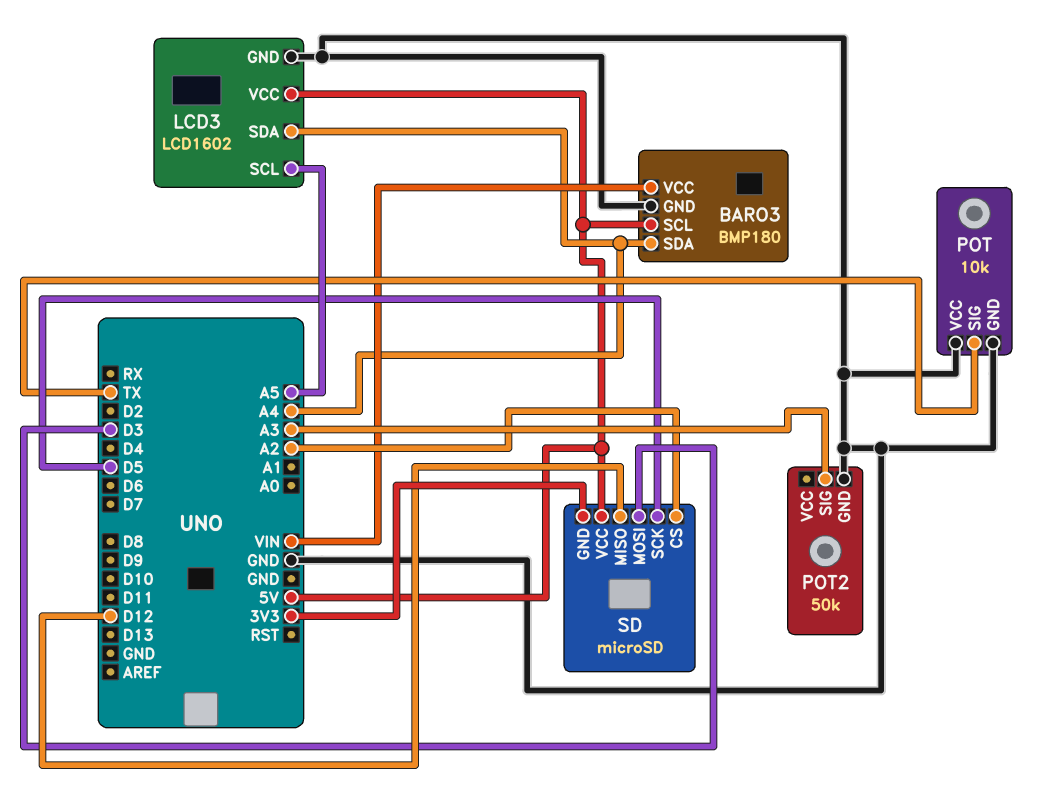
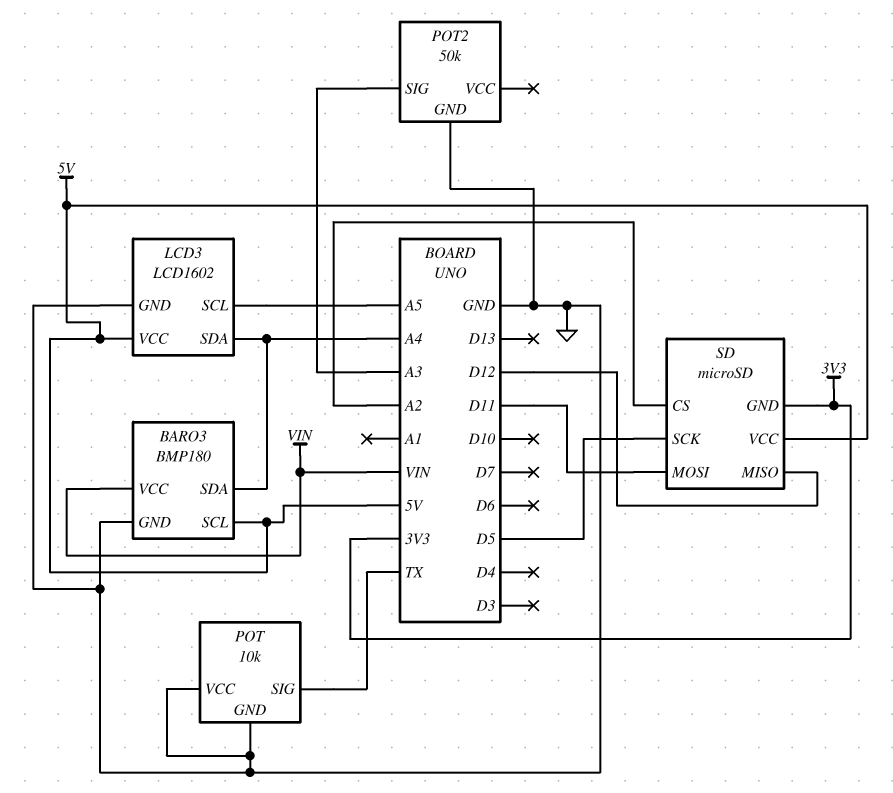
SD pin MOSI: D3 -> D11

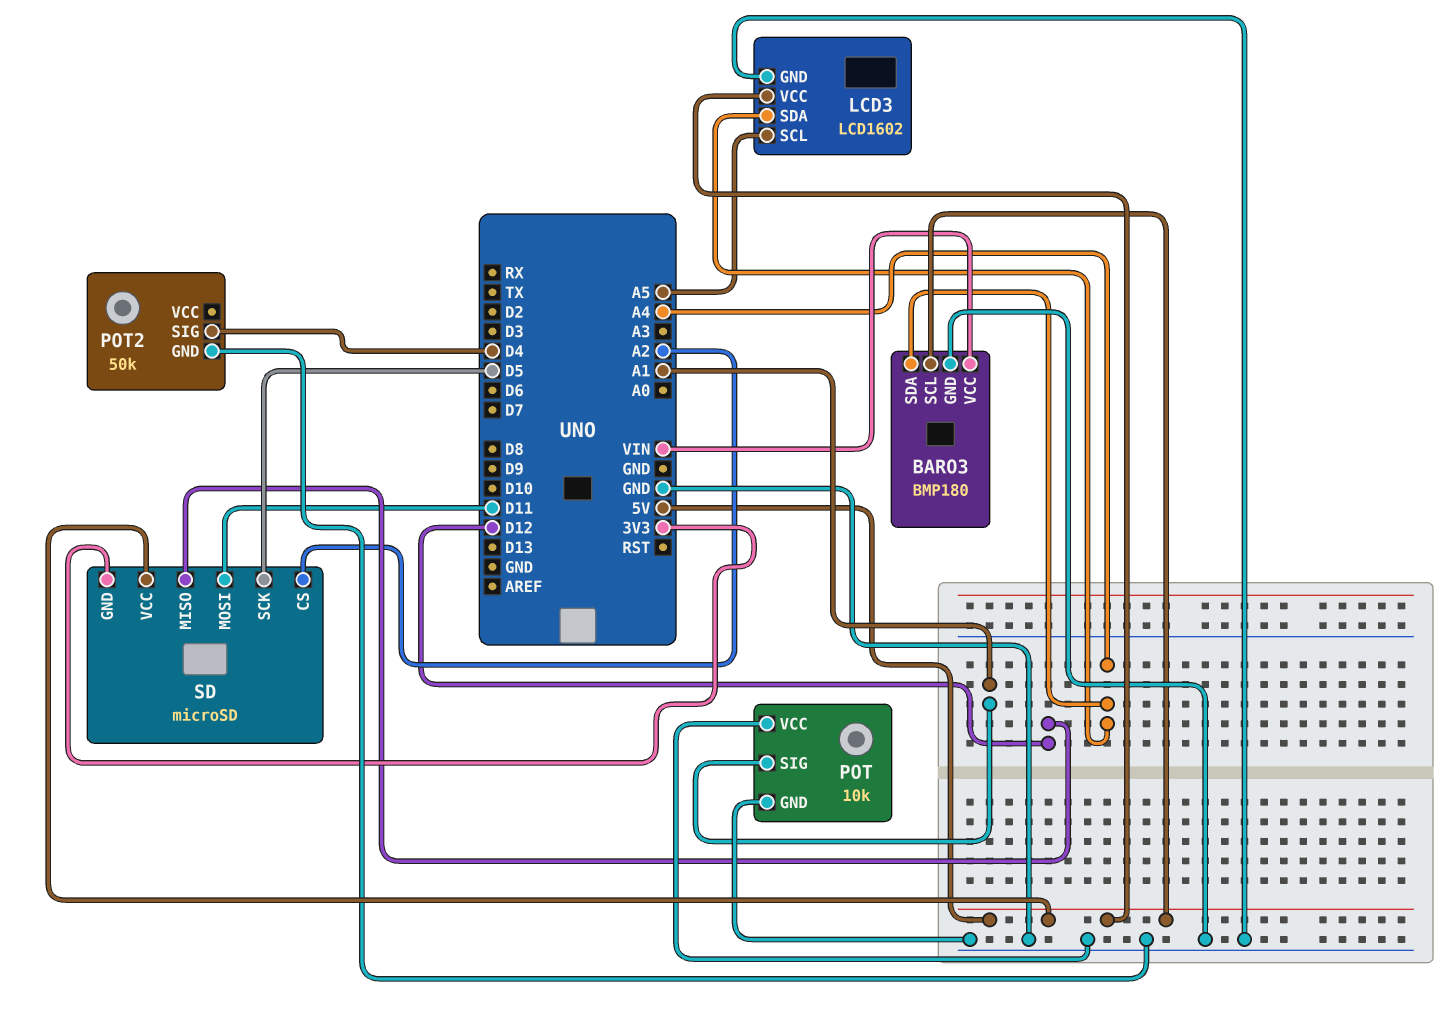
POT pin SIG: TX -> A1
POT2 pin SIG: A3 -> D4

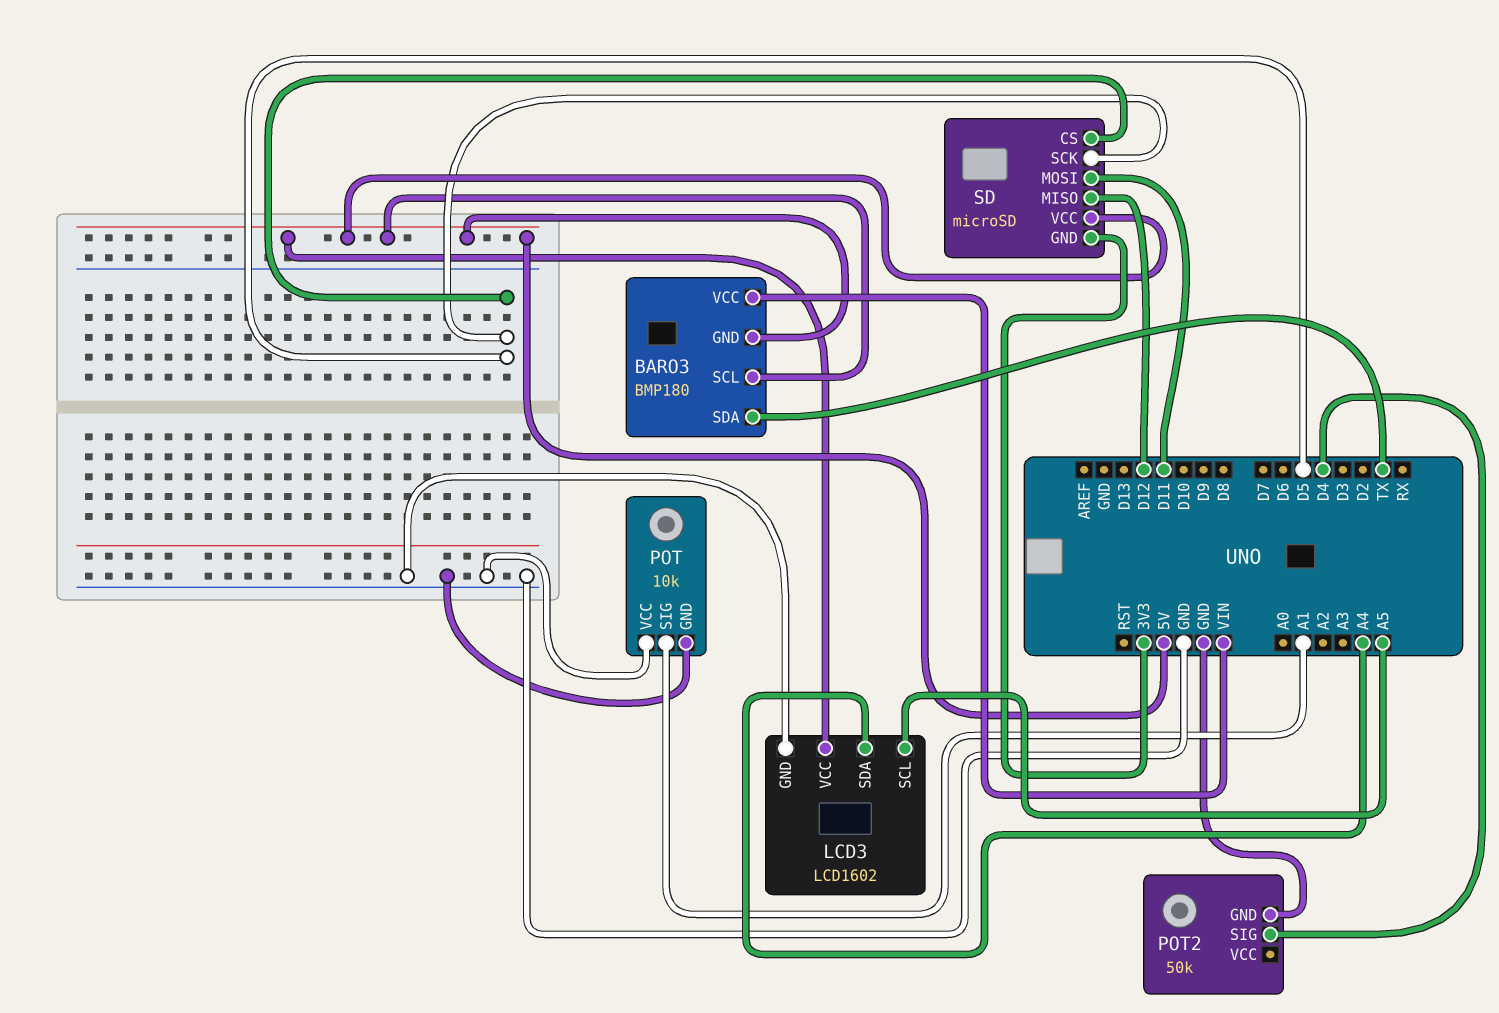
BARO3 pin GND: GND -> 5V
BARO3 pin SDA: A4 -> TX
SD pin CS: A2 -> D5

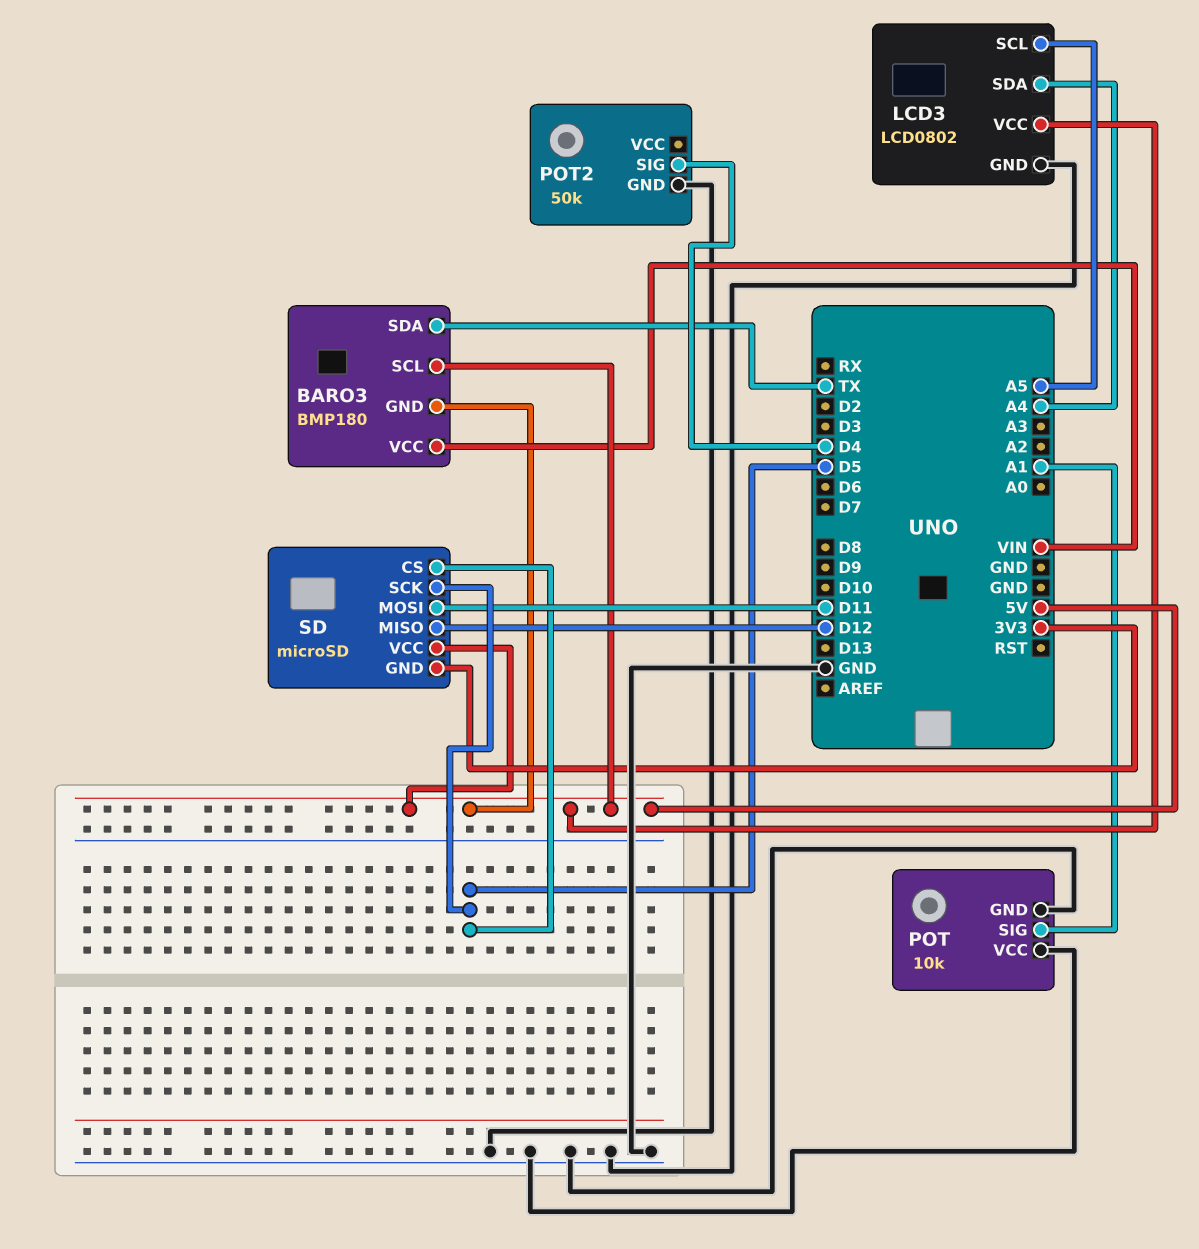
LCD3: LCD1602 -> LCD0802

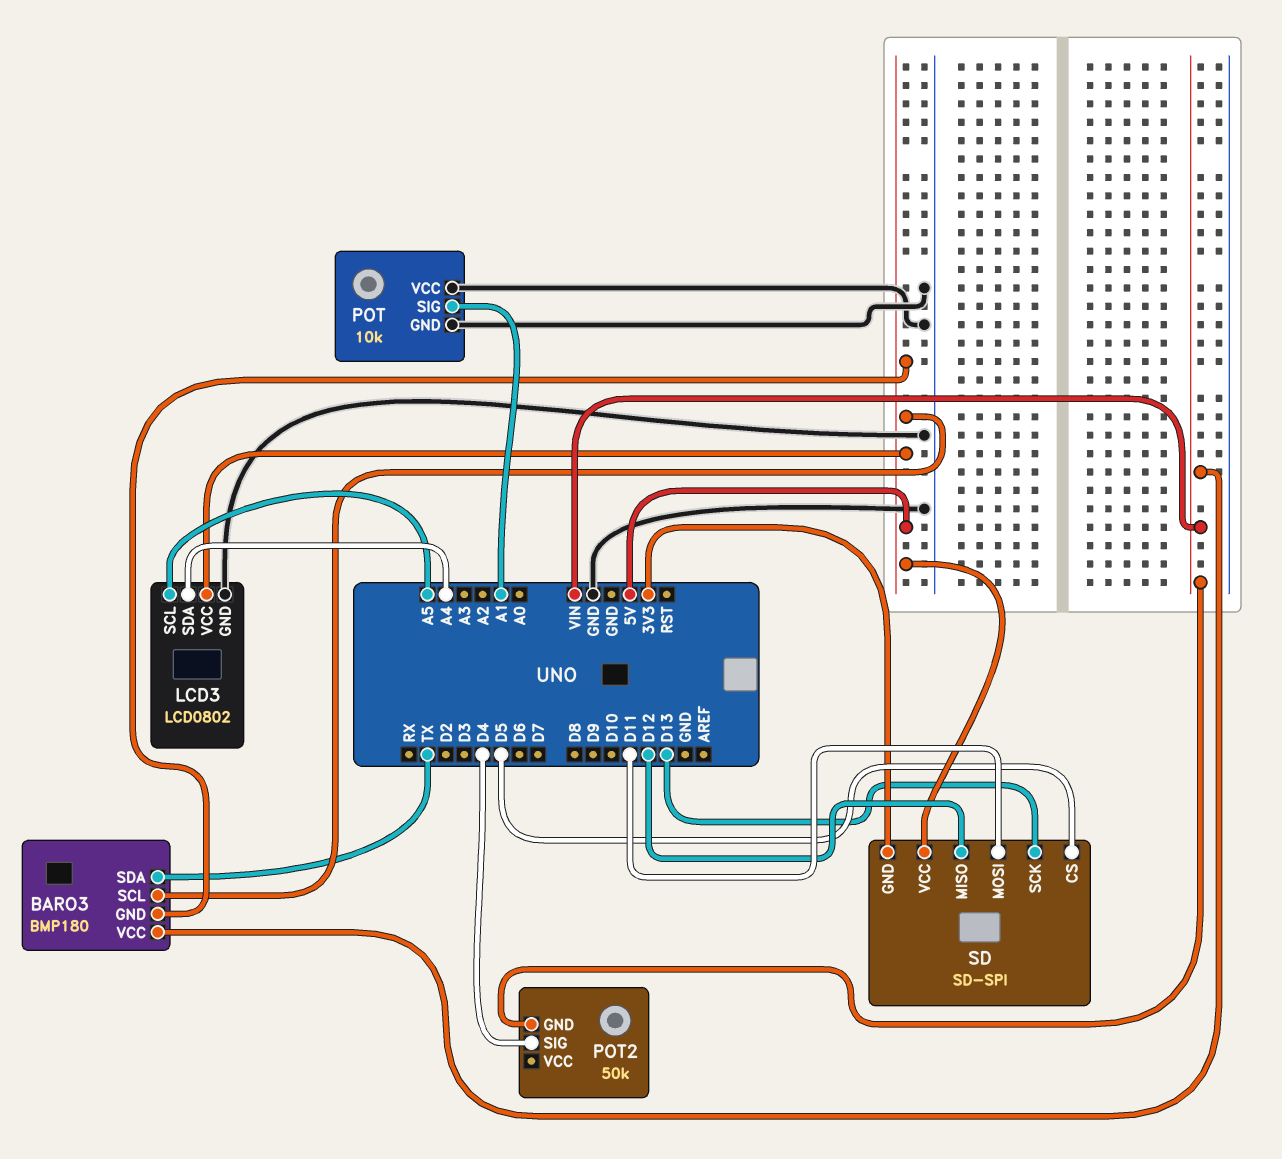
POT2 pin GND: GND -> VIN
SD: microSD -> SD-SPI
SD pin SCK: D5 -> D13

